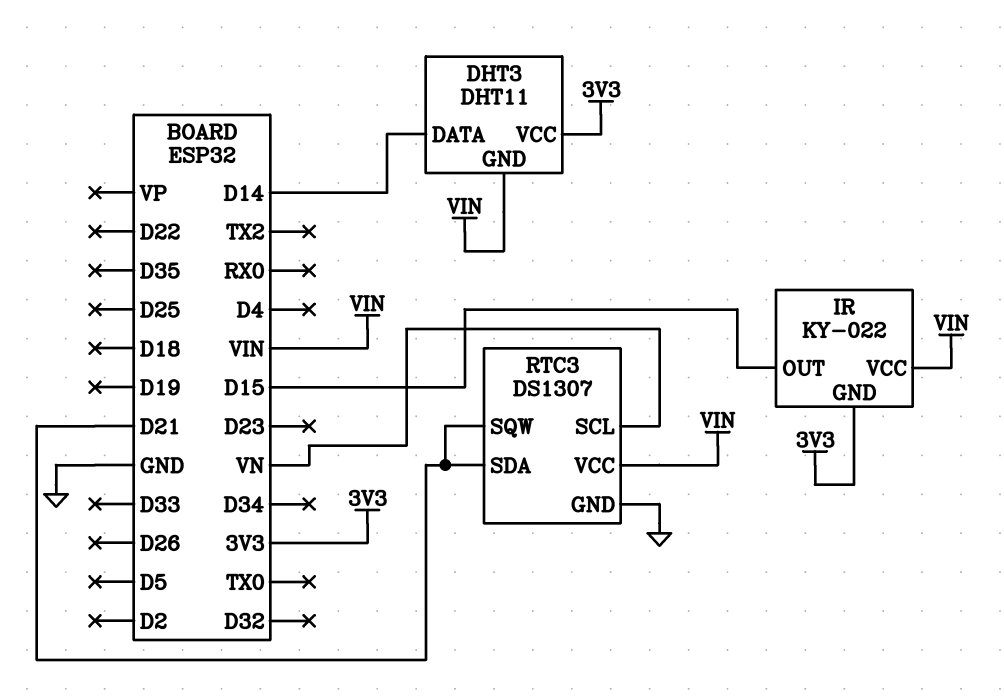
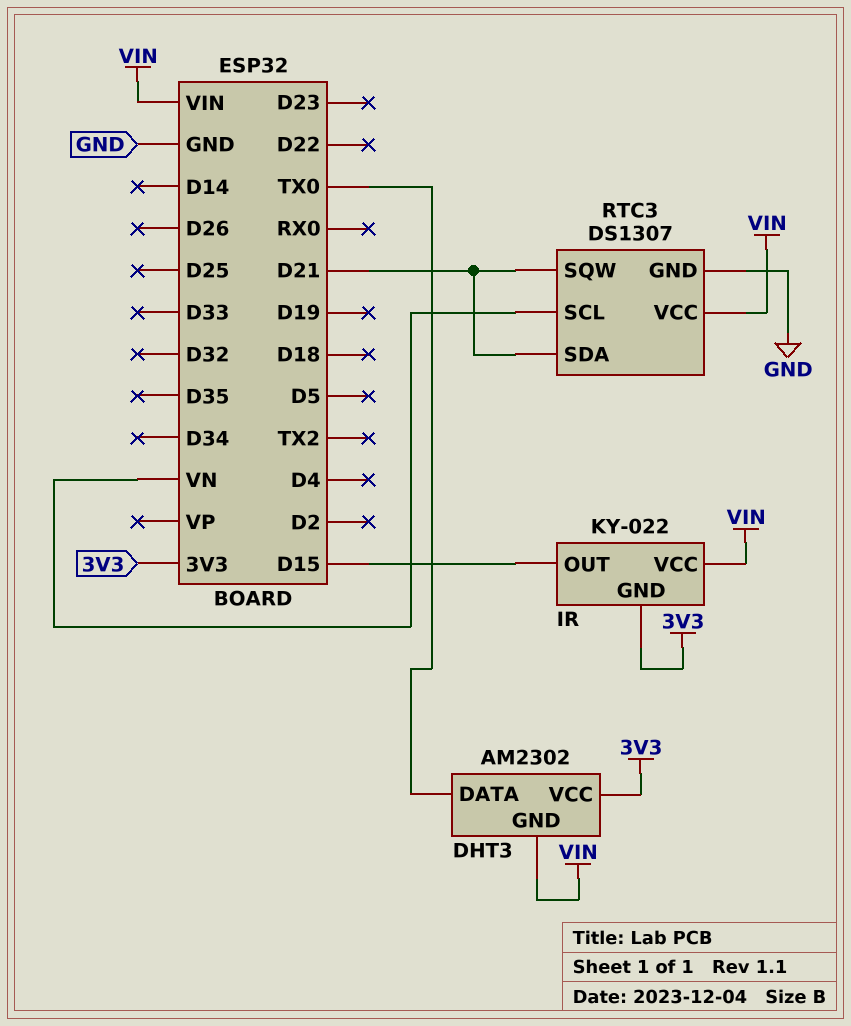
DHT3: DHT11 -> AM2302
DHT3 pin DATA: D14 -> TX0

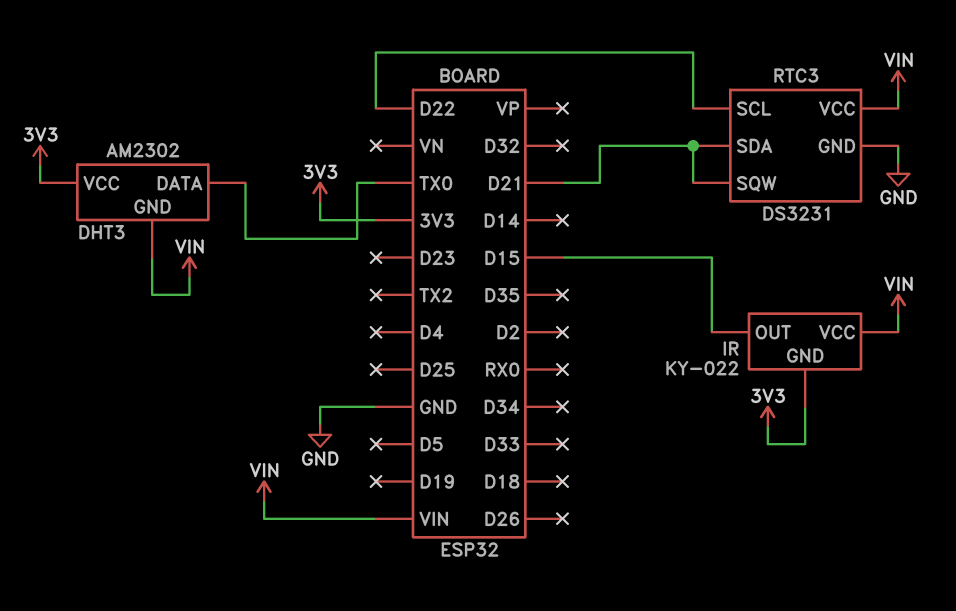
RTC3: DS1307 -> DS3231
RTC3 pin SCL: VN -> D22

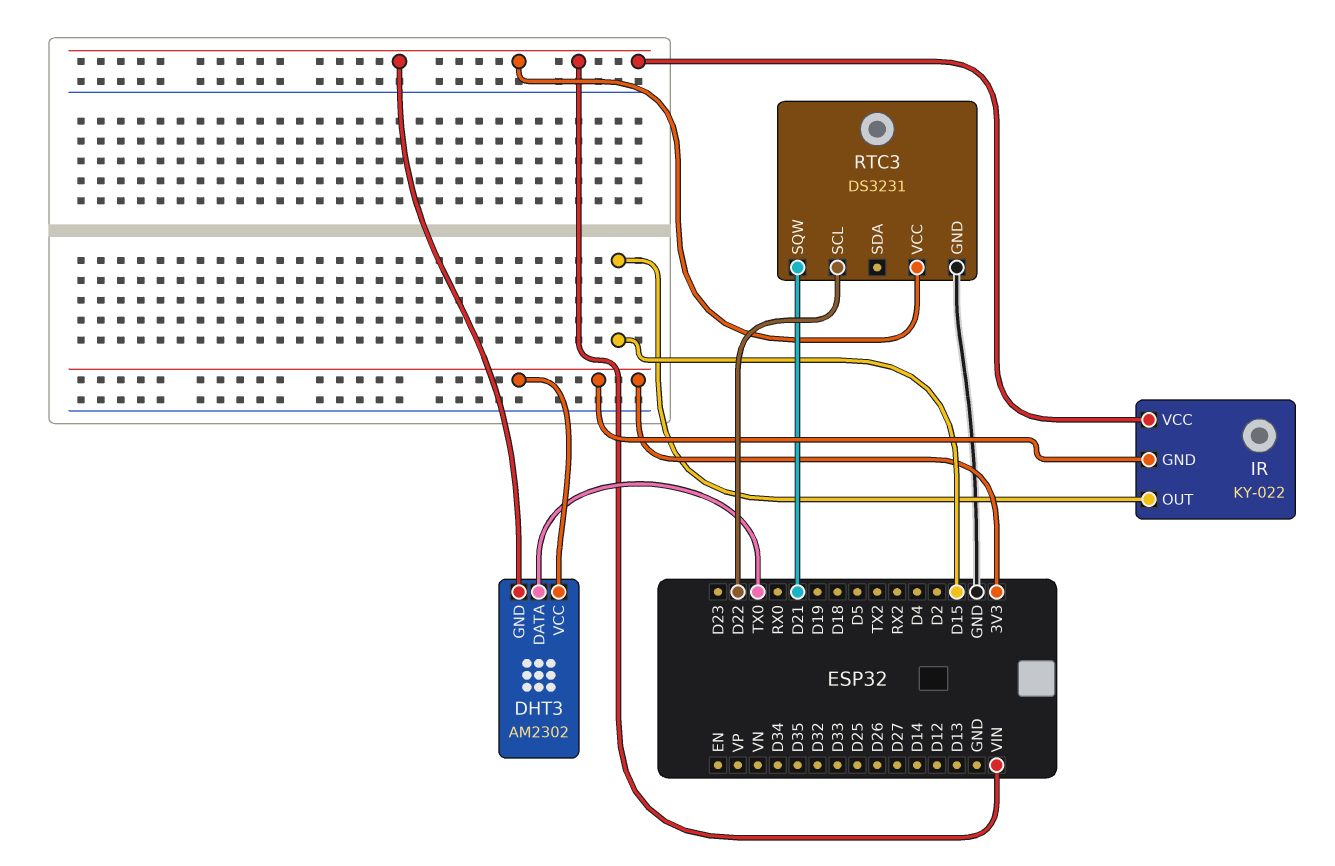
RTC3 pin SDA: D21 -> none

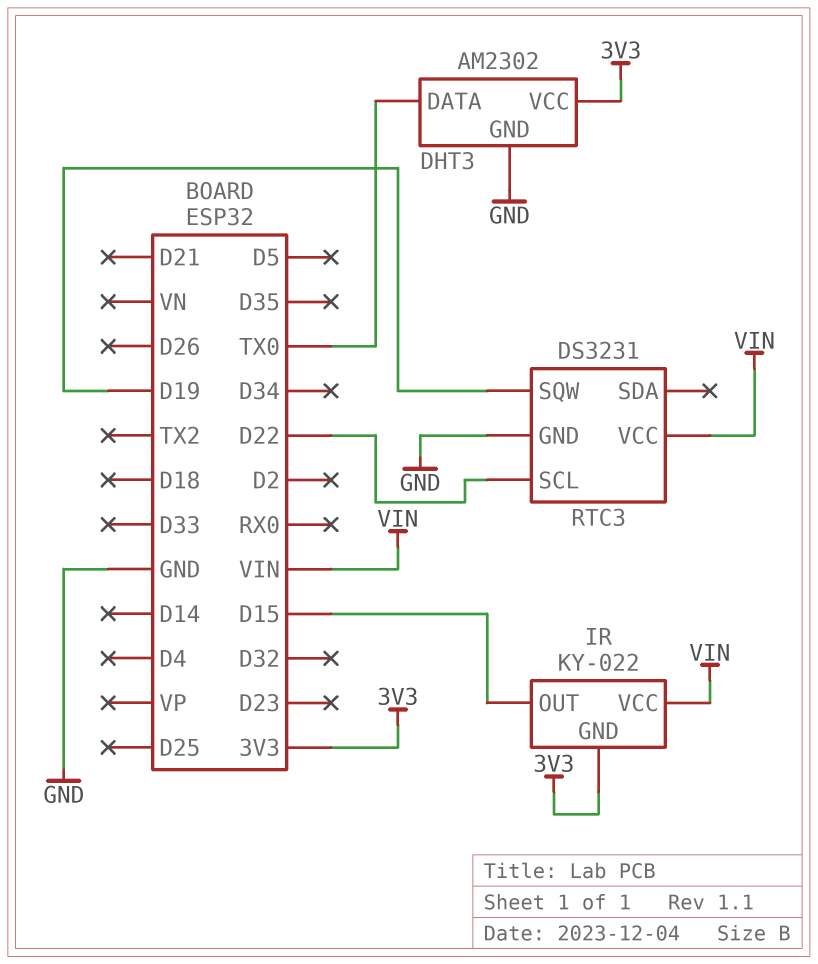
DHT3 pin GND: VIN -> GND
RTC3 pin SQW: D21 -> D19

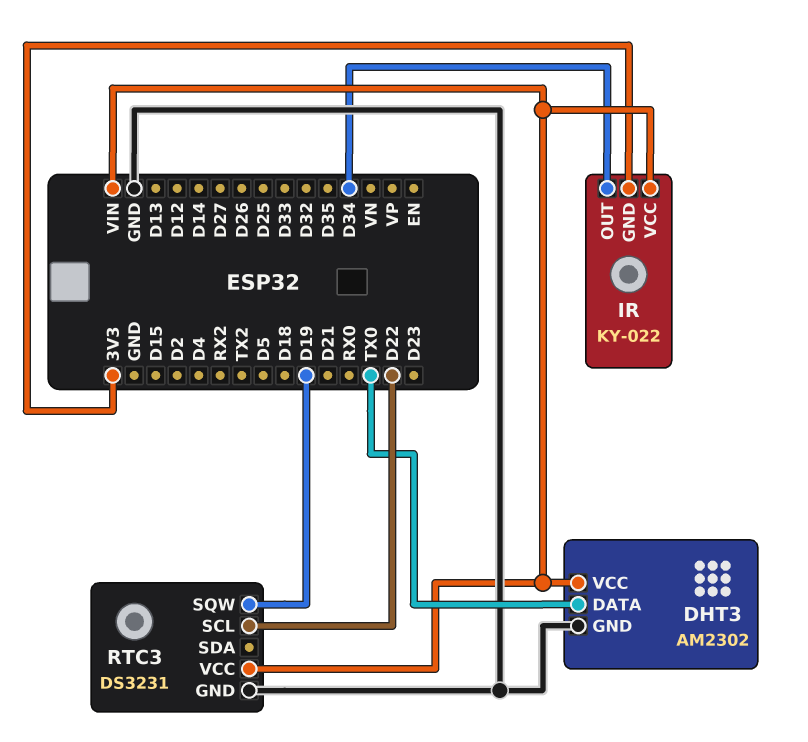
DHT3 pin VCC: 3V3 -> VIN
IR pin OUT: D15 -> D34

